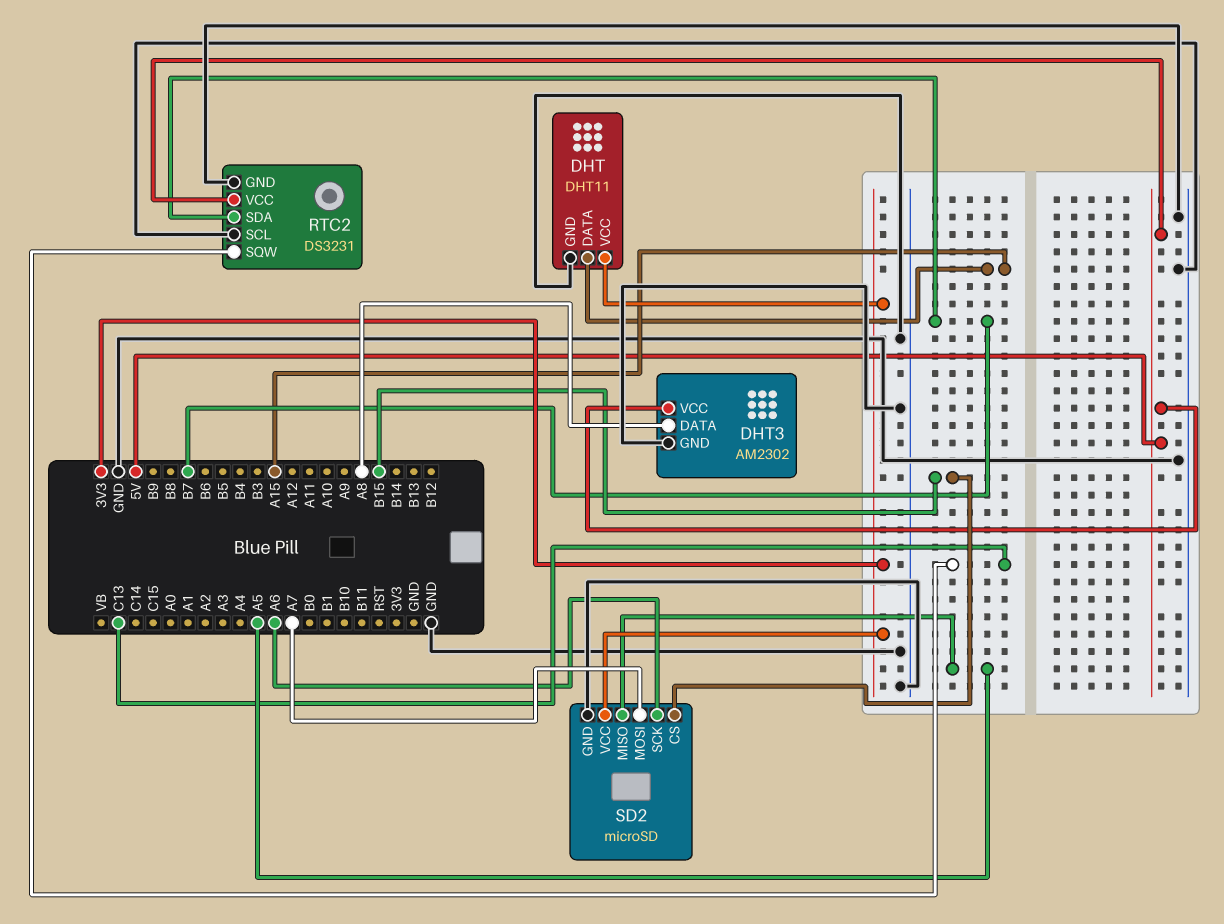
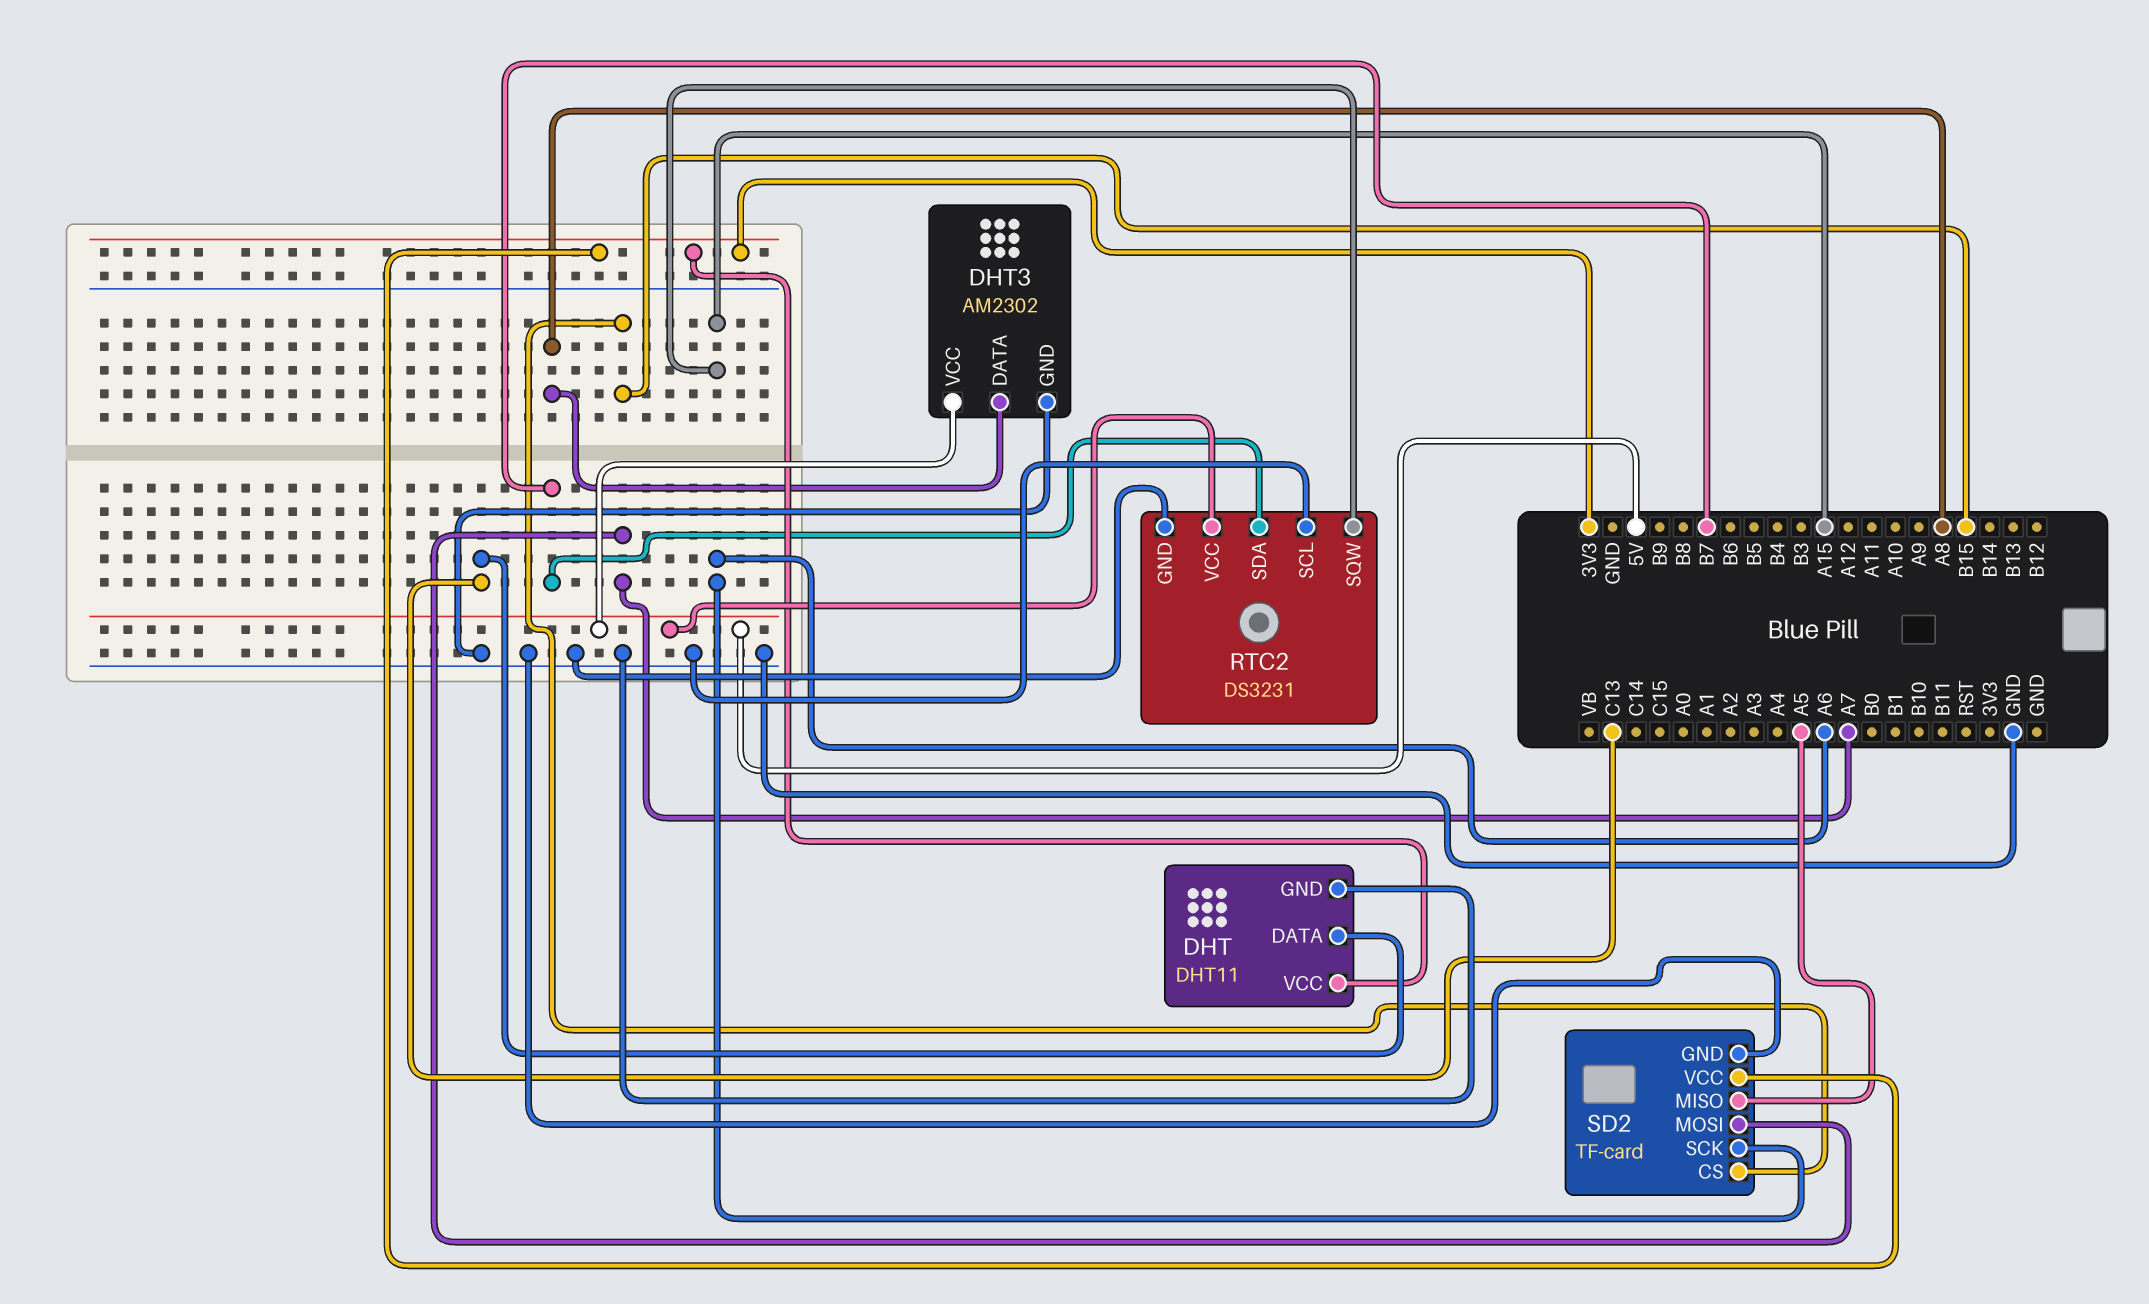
DHT pin DATA: A15 -> C13
RTC2 pin SQW: C13 -> A15
SD2: microSD -> TF-card

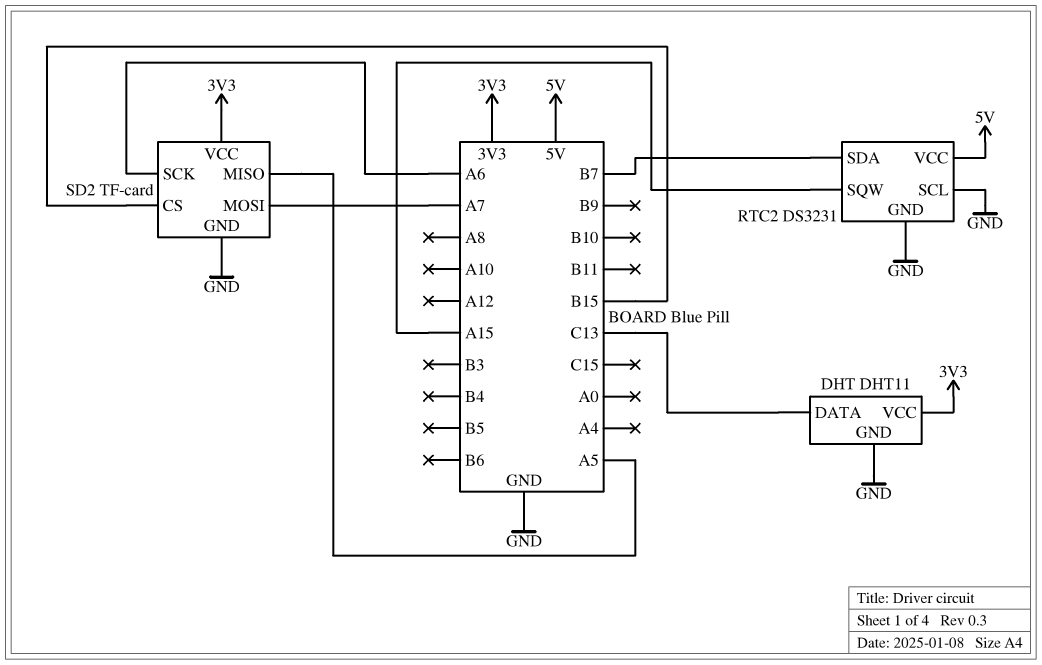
DHT3: AM2302 -> none
DHT3 pin DATA: A8 -> none
DHT3 pin GND: GND -> none
DHT3 pin VCC: 5V -> none

